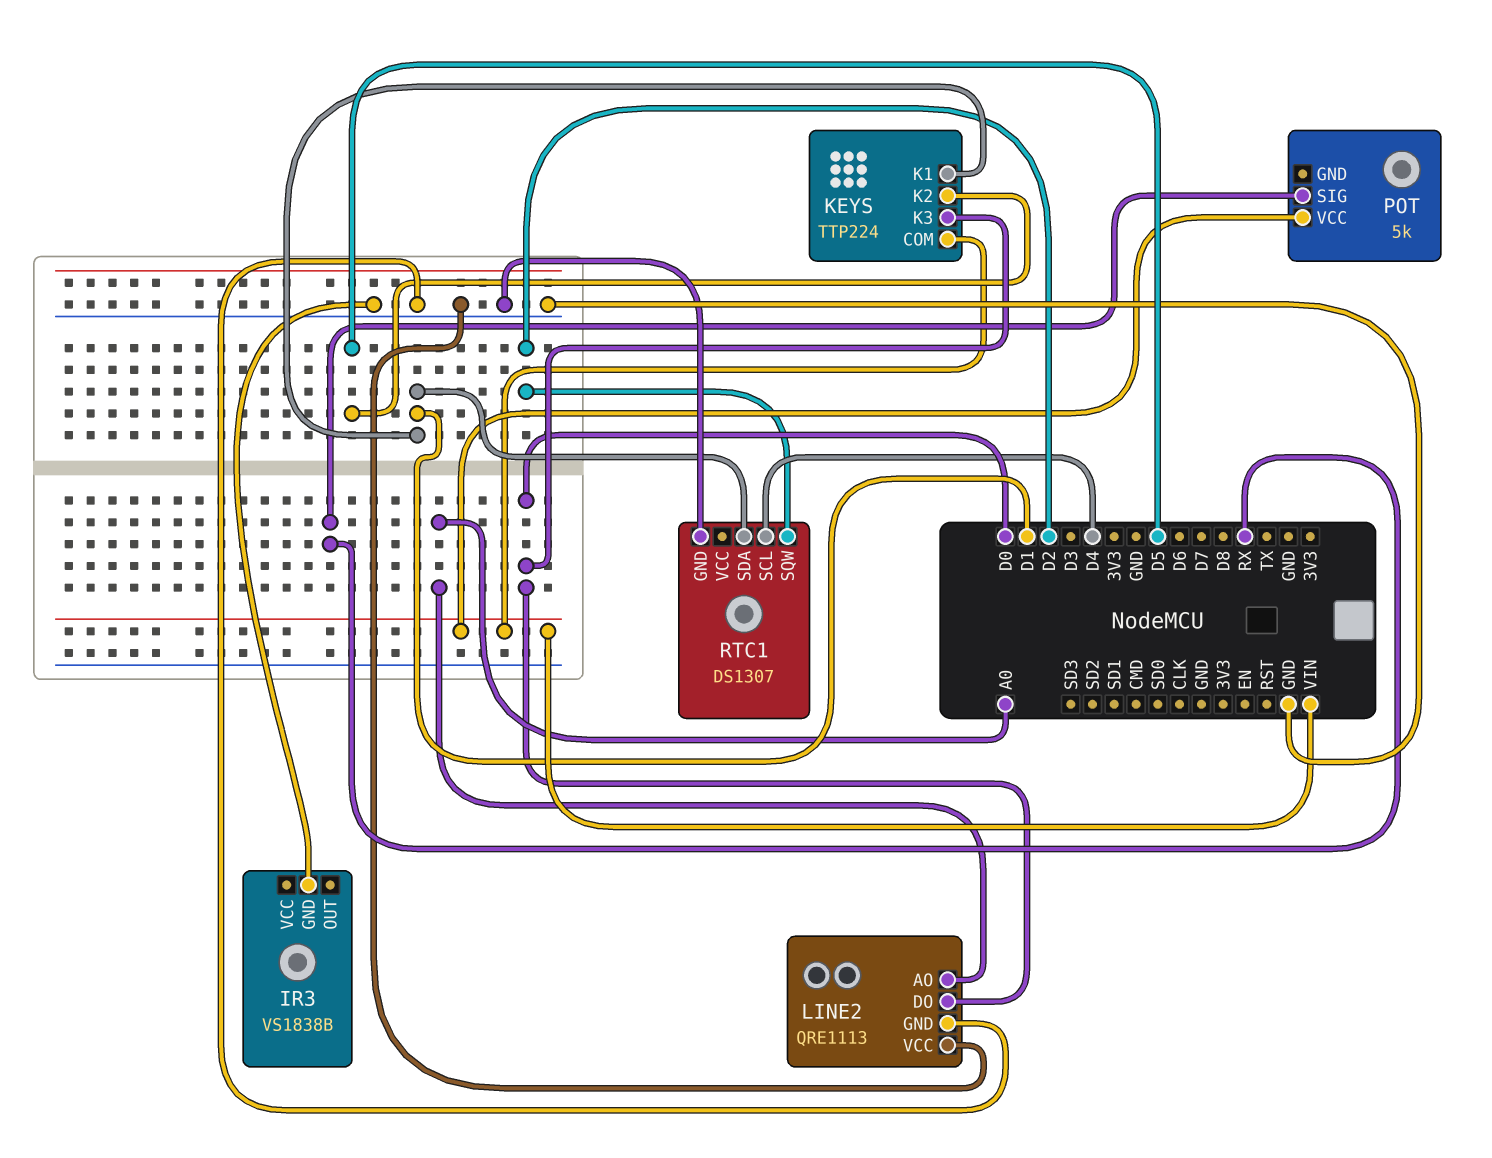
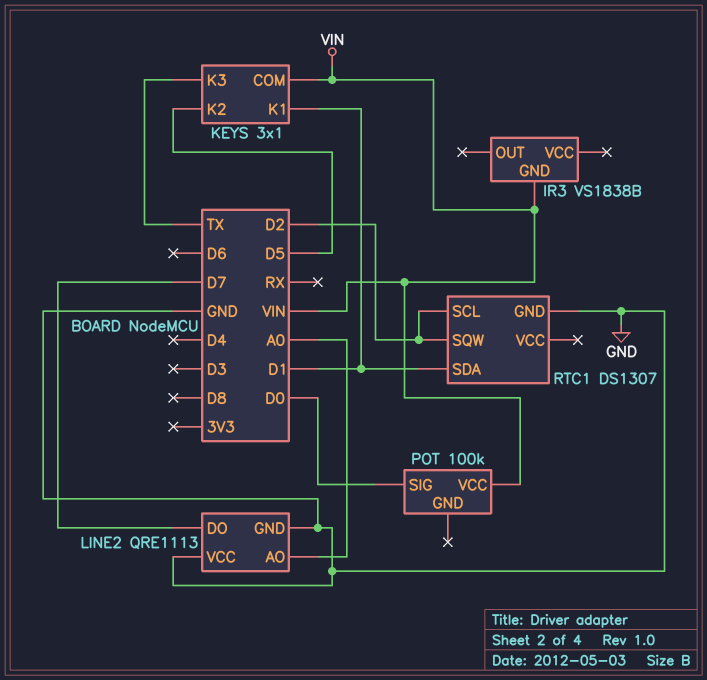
IR3 pin GND: GND -> VIN
KEYS: TTP224 -> 3x1
KEYS pin K3: D0 -> TX
LINE2 pin DO: D0 -> D7
POT: 5k -> 100k
POT pin SIG: RX -> D0
RTC1 pin SCL: D4 -> D2

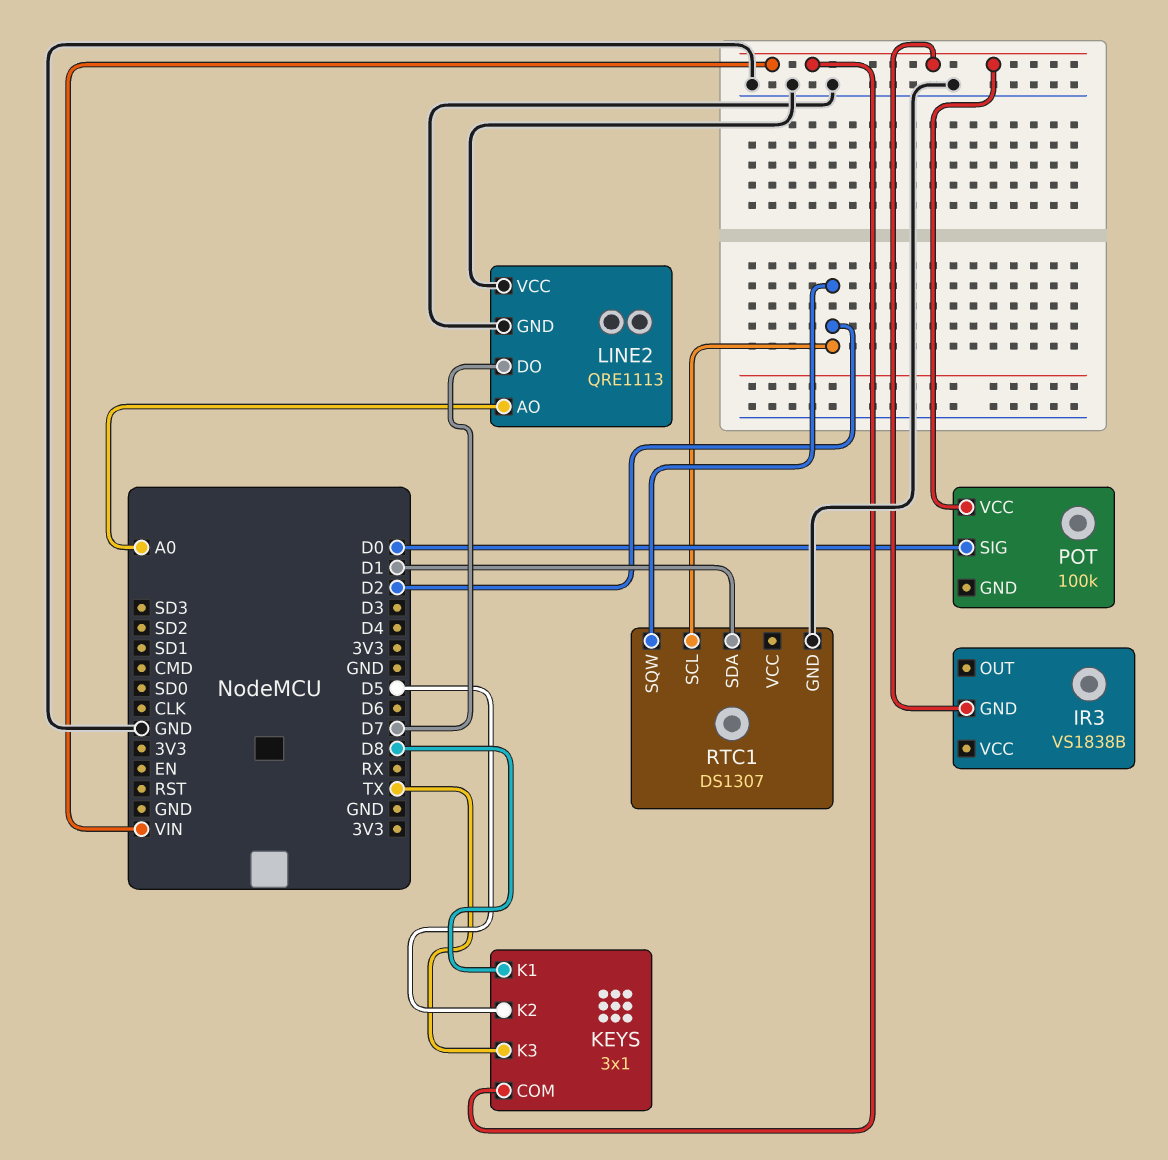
KEYS pin K1: D1 -> D8

